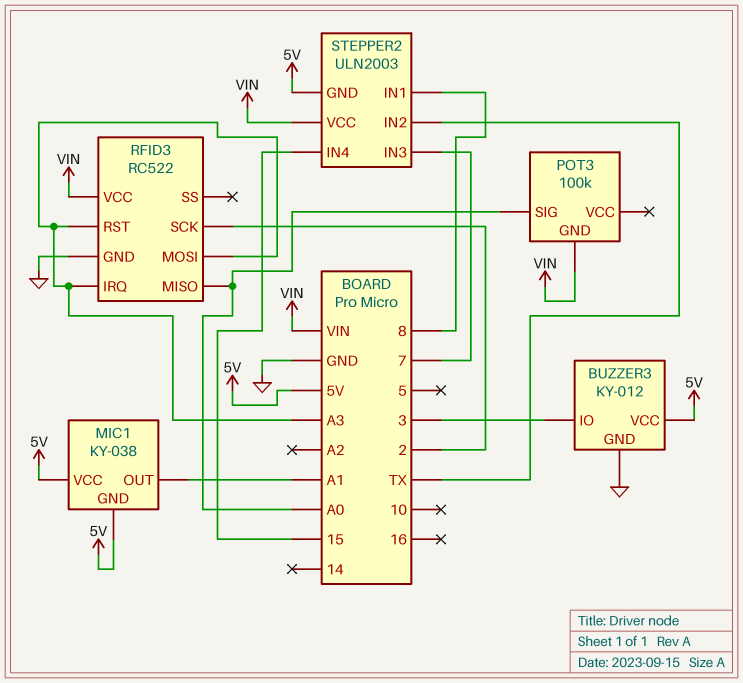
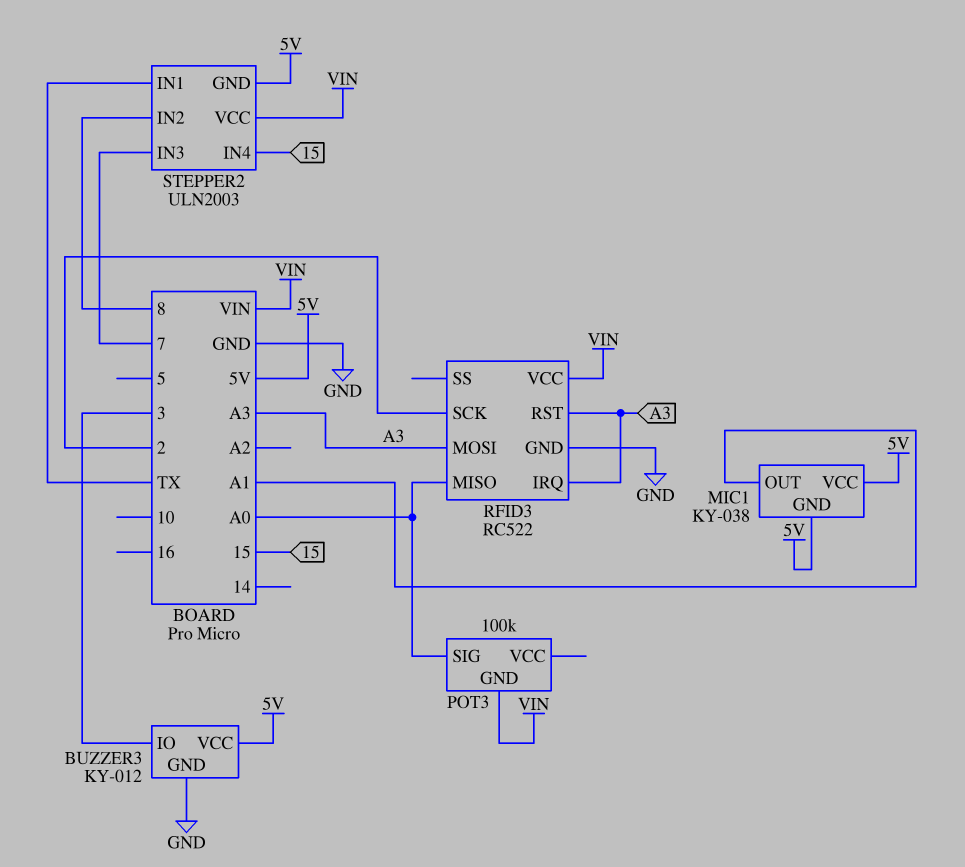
STEPPER2 pin IN1: 8 -> TX
STEPPER2 pin IN2: TX -> 8

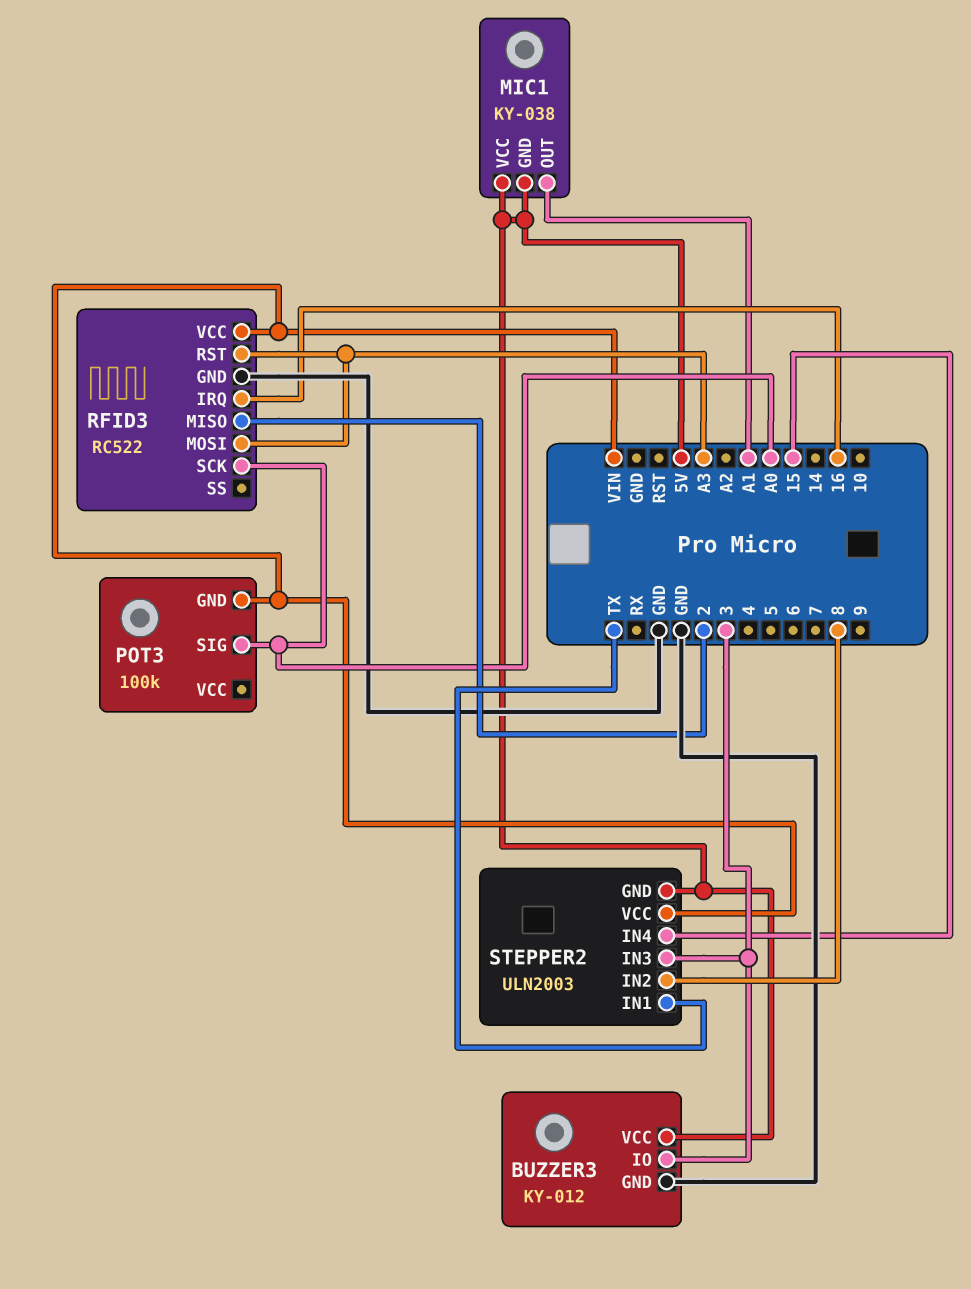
RFID3 pin IRQ: A3 -> 16
RFID3 pin MISO: A0 -> 2
RFID3 pin SCK: 2 -> A0
STEPPER2 pin IN3: 7 -> 3

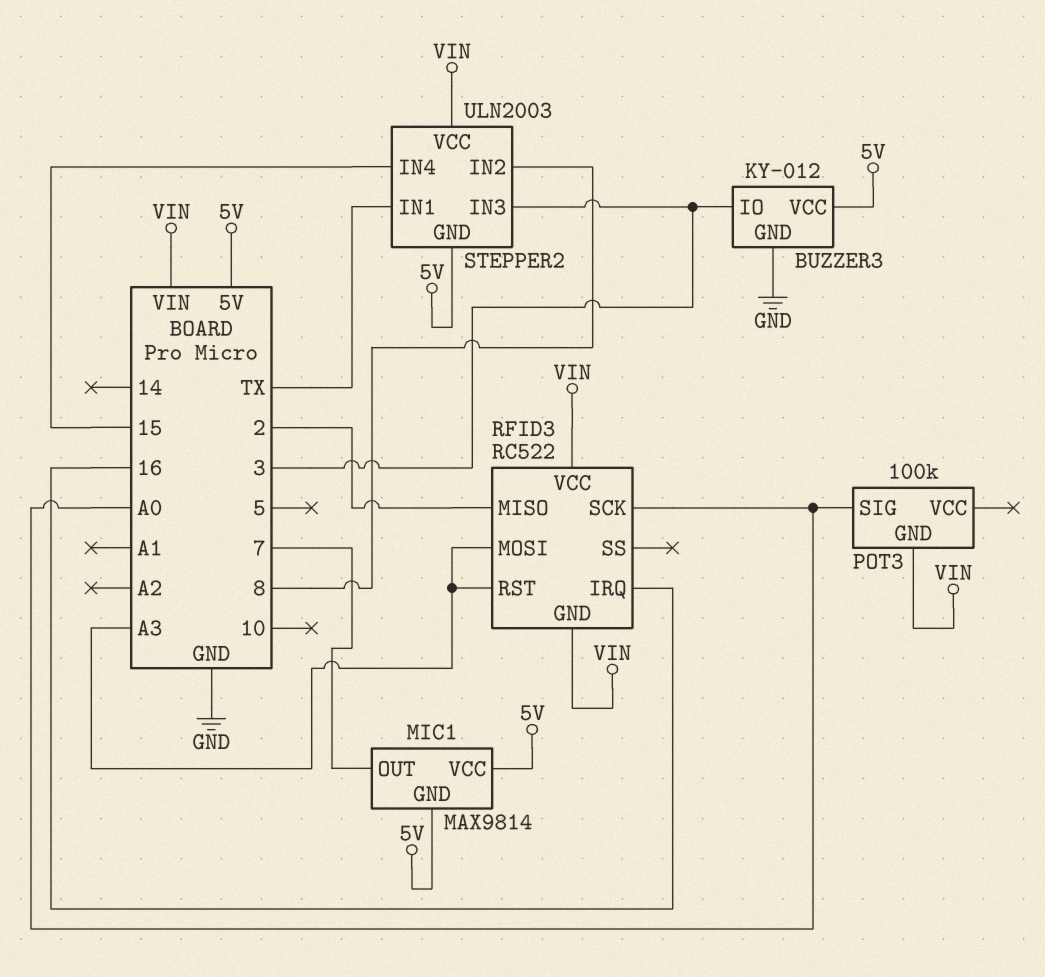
MIC1: KY-038 -> MAX9814
MIC1 pin OUT: A1 -> 7
RFID3 pin GND: GND -> VIN

